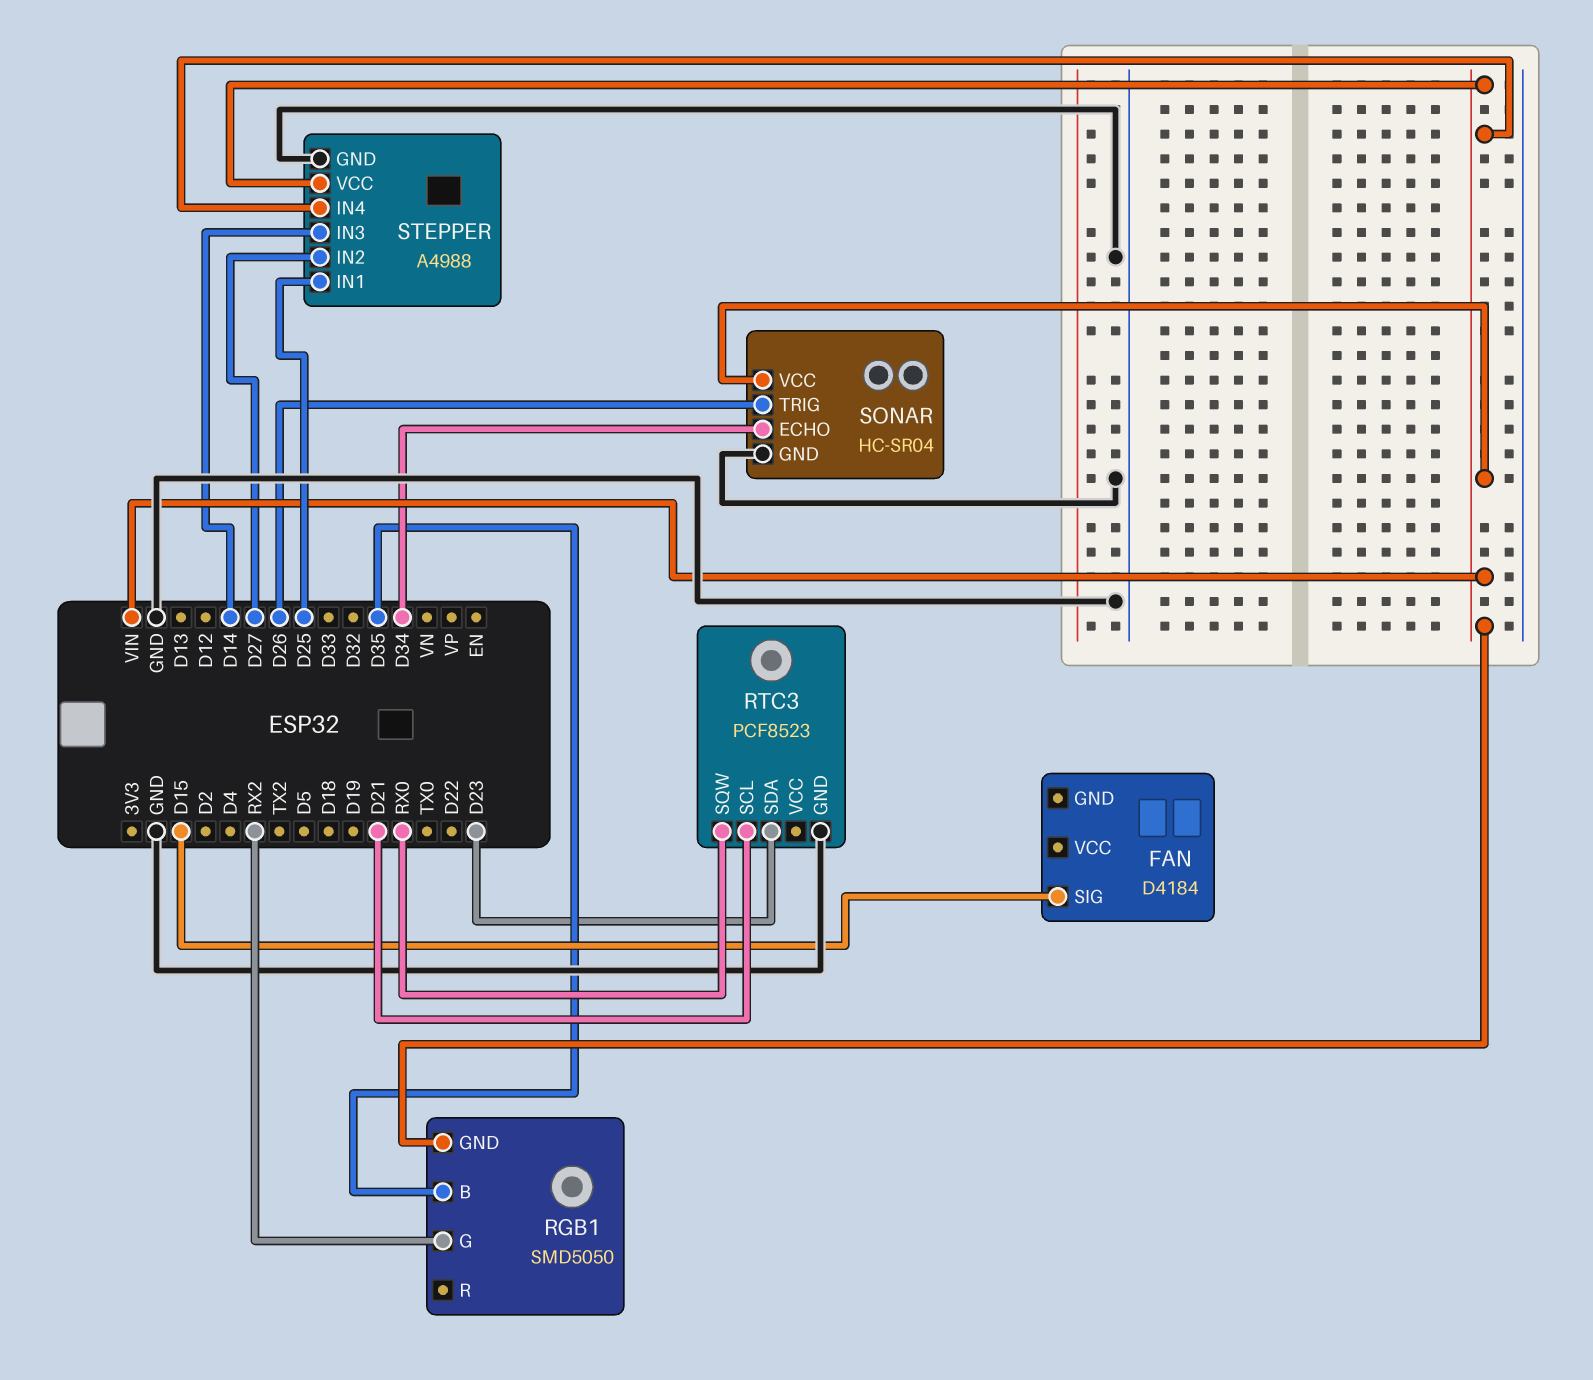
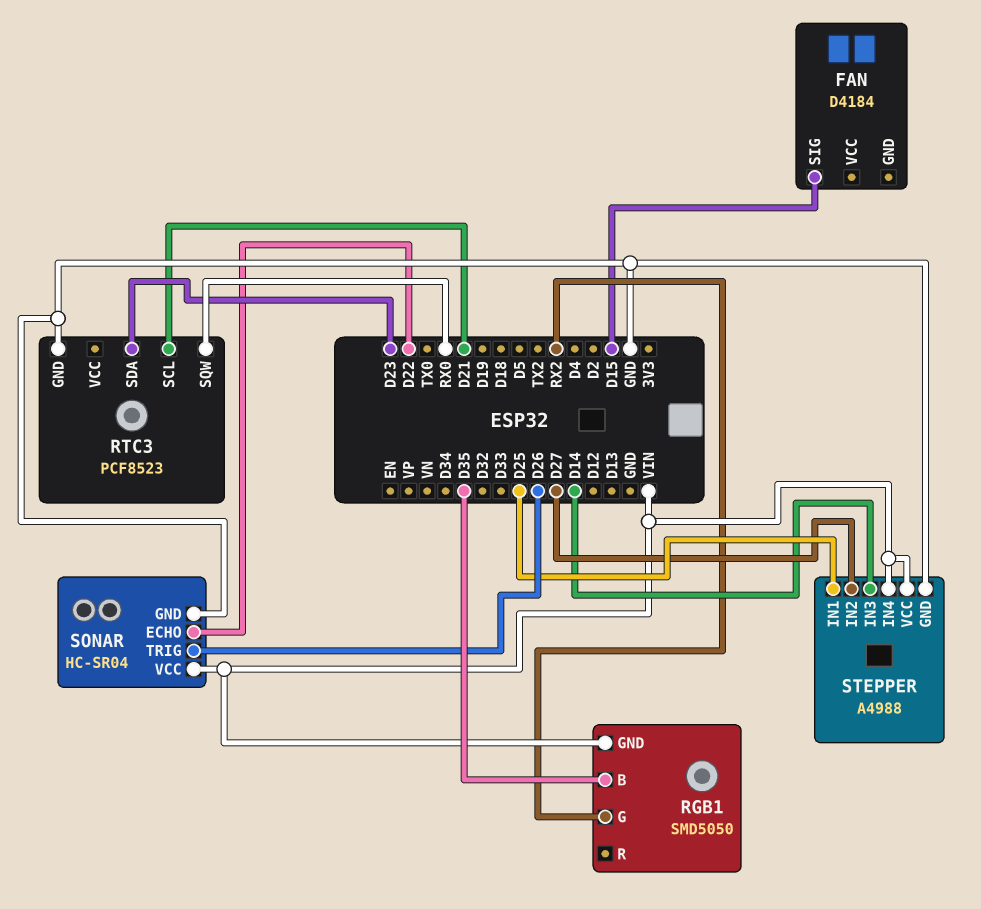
SONAR pin ECHO: D34 -> D22

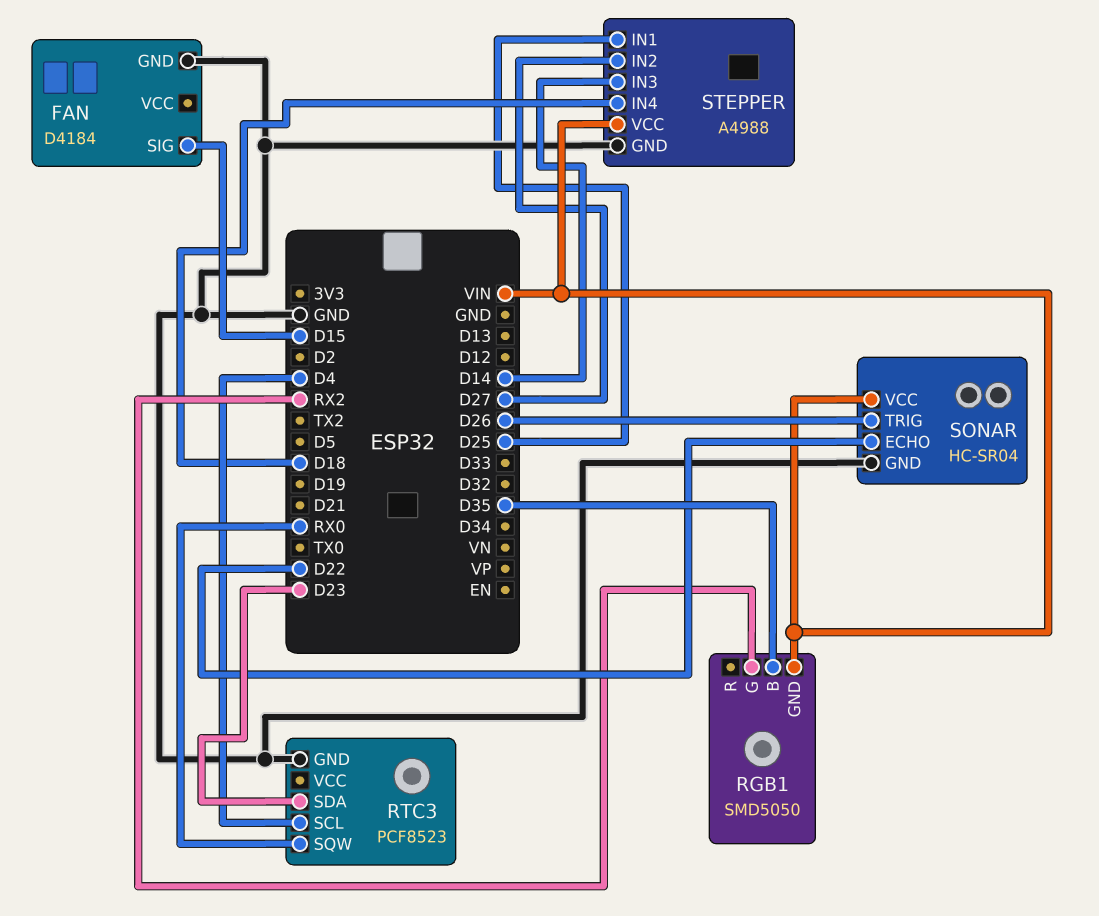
FAN pin GND: none -> GND
RTC3 pin SCL: D21 -> D4
STEPPER pin IN4: VIN -> D18

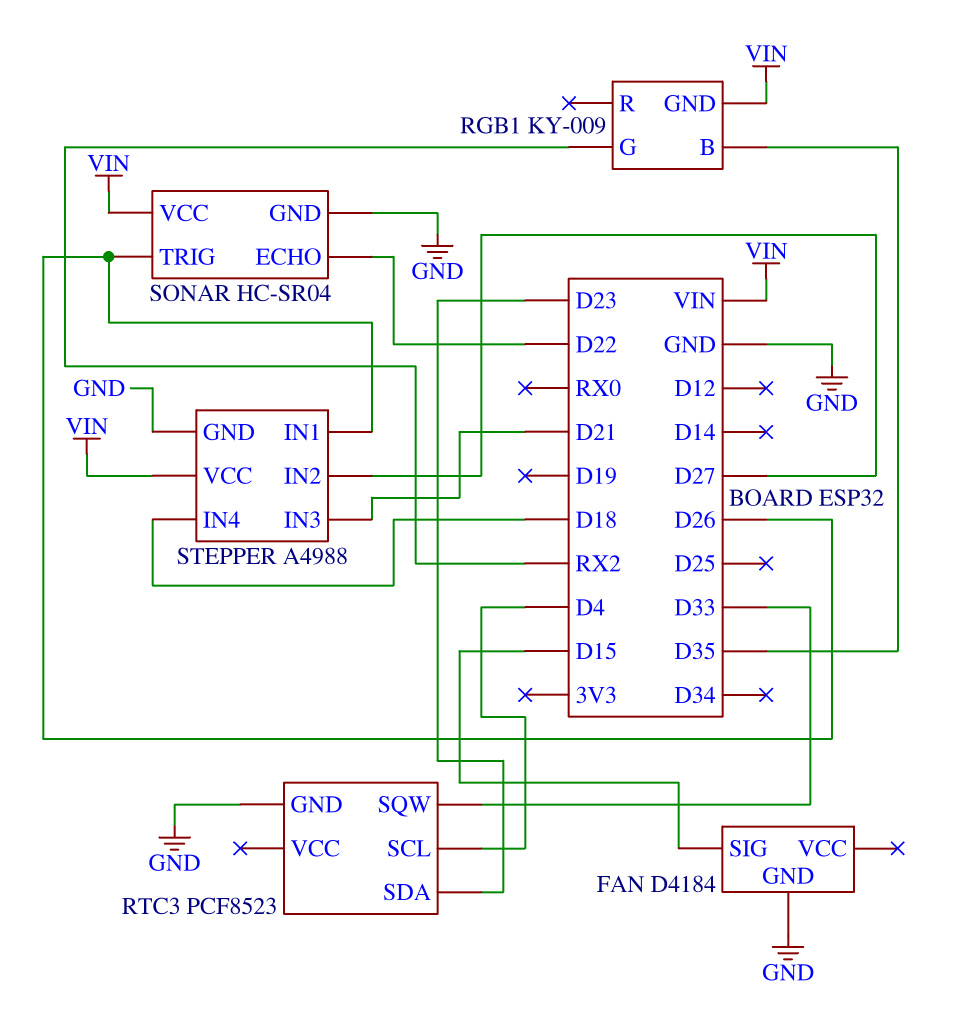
RGB1: SMD5050 -> KY-009
RTC3 pin SQW: RX0 -> D33
STEPPER pin IN1: D25 -> D26
STEPPER pin IN3: D14 -> D21

